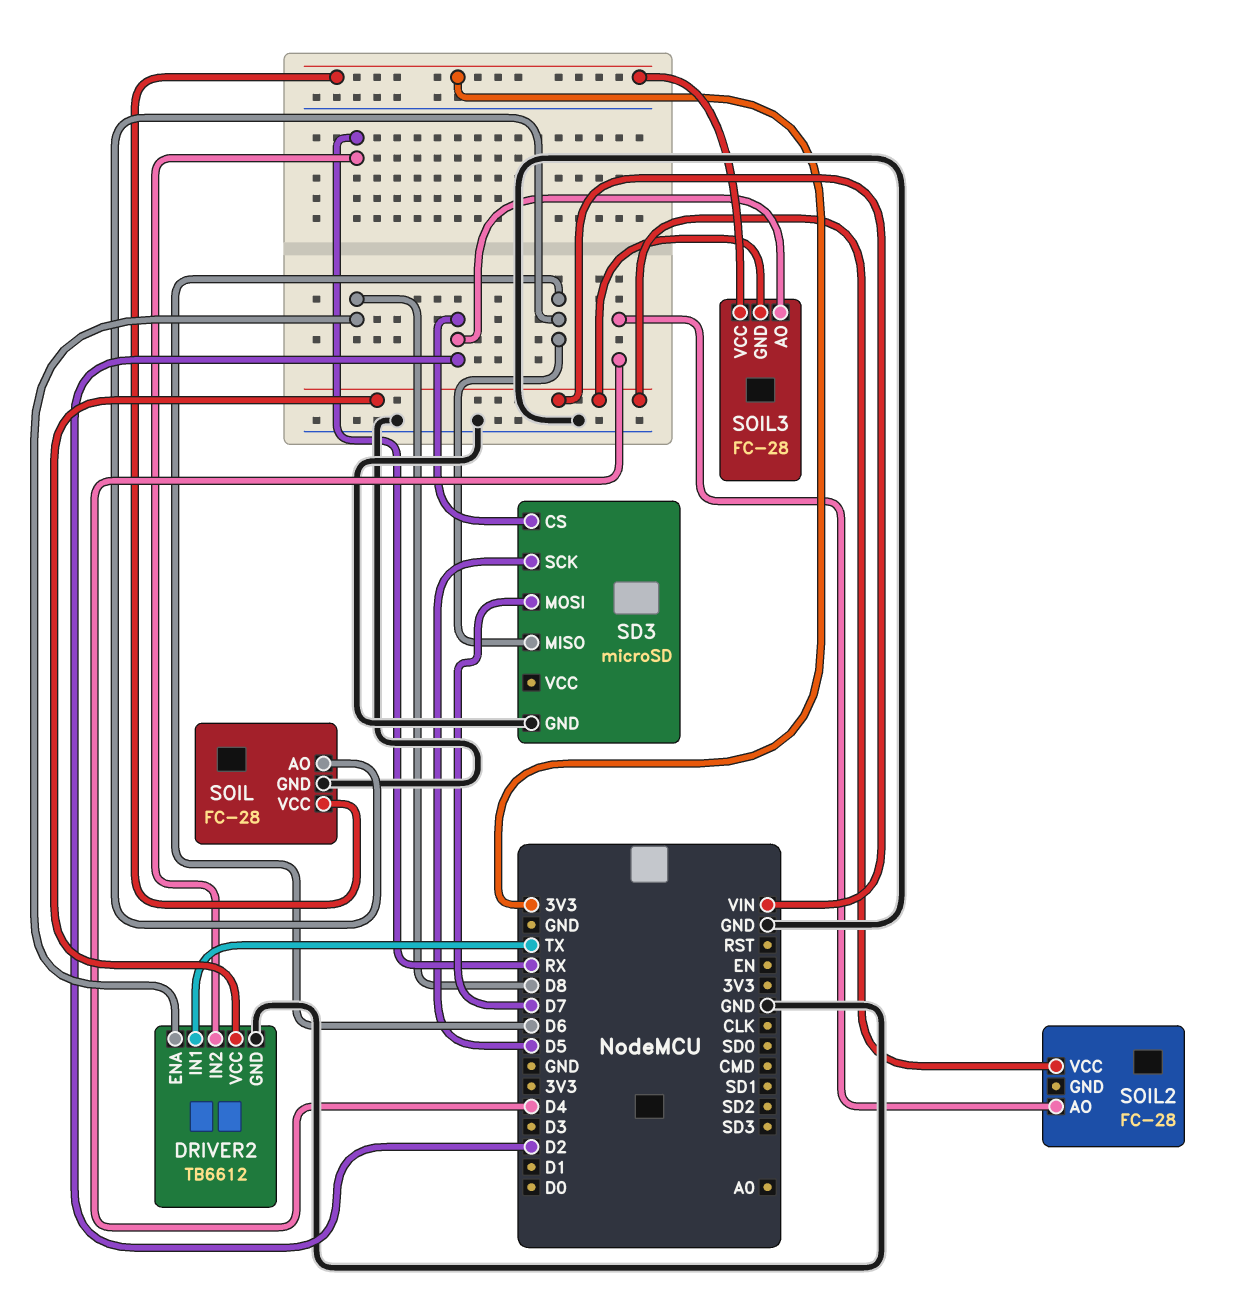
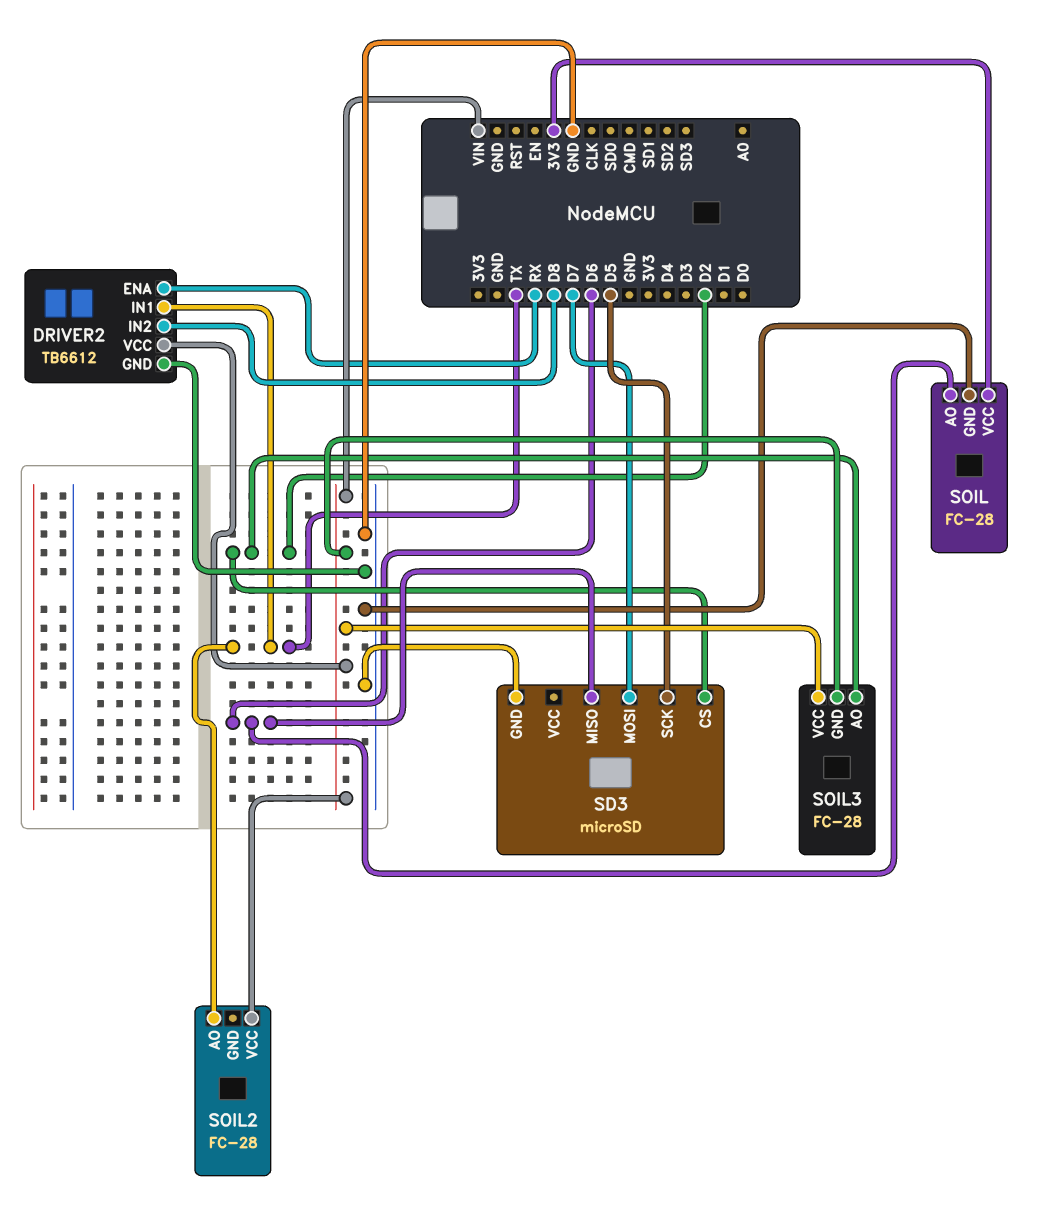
DRIVER2 pin ENA: D8 -> RX
DRIVER2 pin IN2: RX -> D8
SOIL2 pin AO: D4 -> TX
SOIL3 pin VCC: 3V3 -> VIN

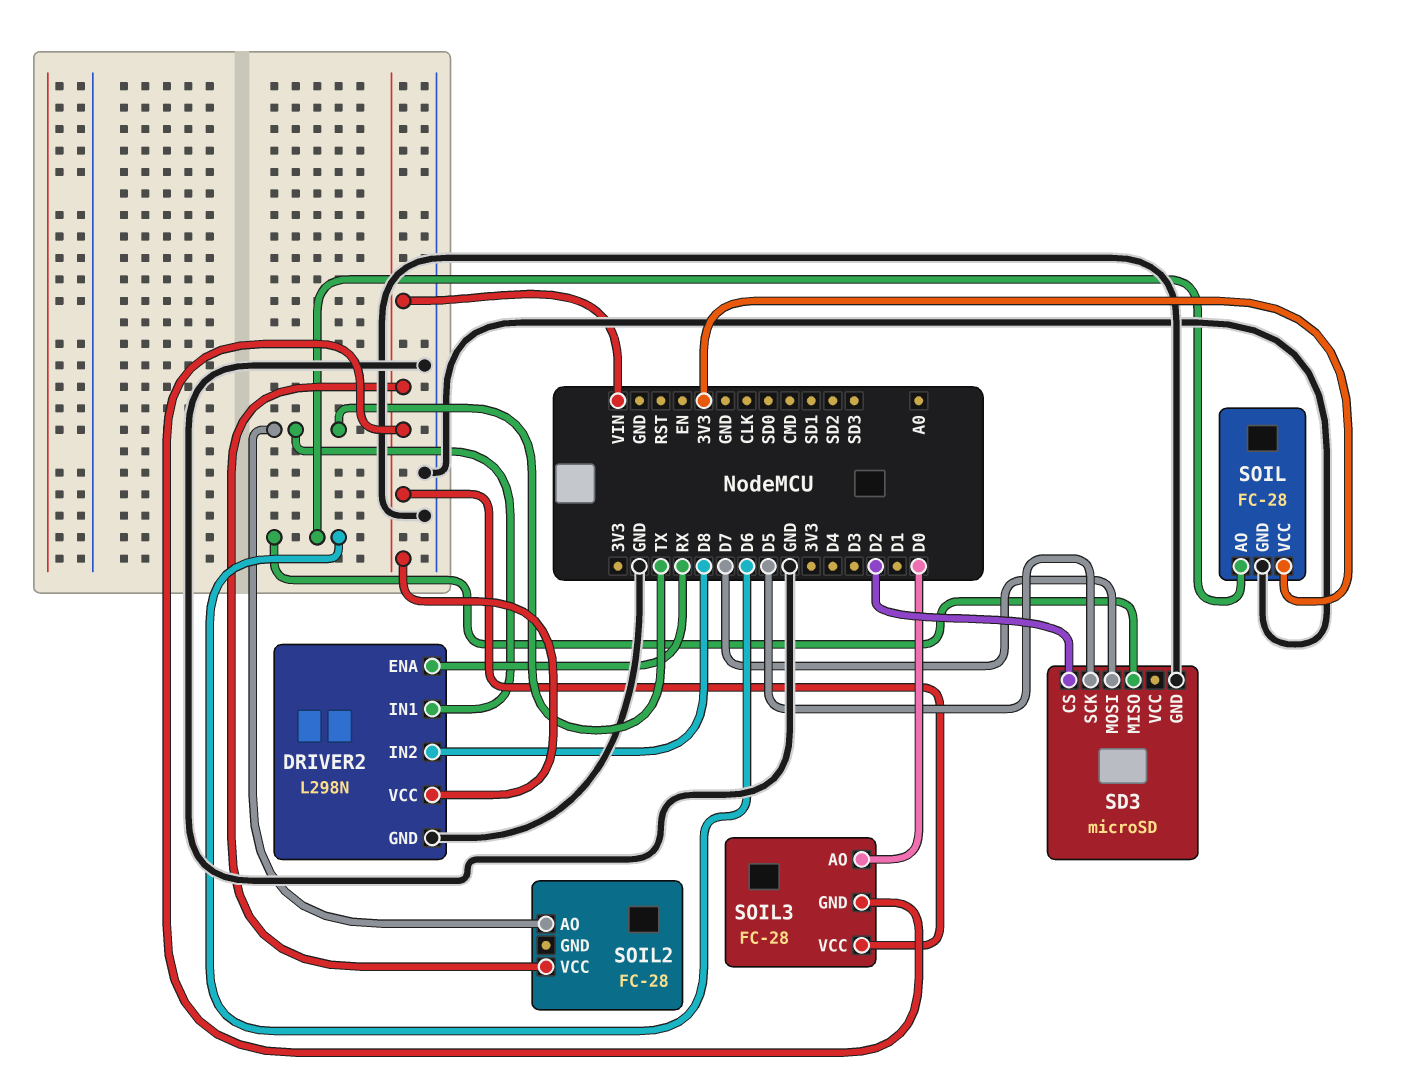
DRIVER2: TB6612 -> L298N
SOIL3 pin AO: D2 -> D0

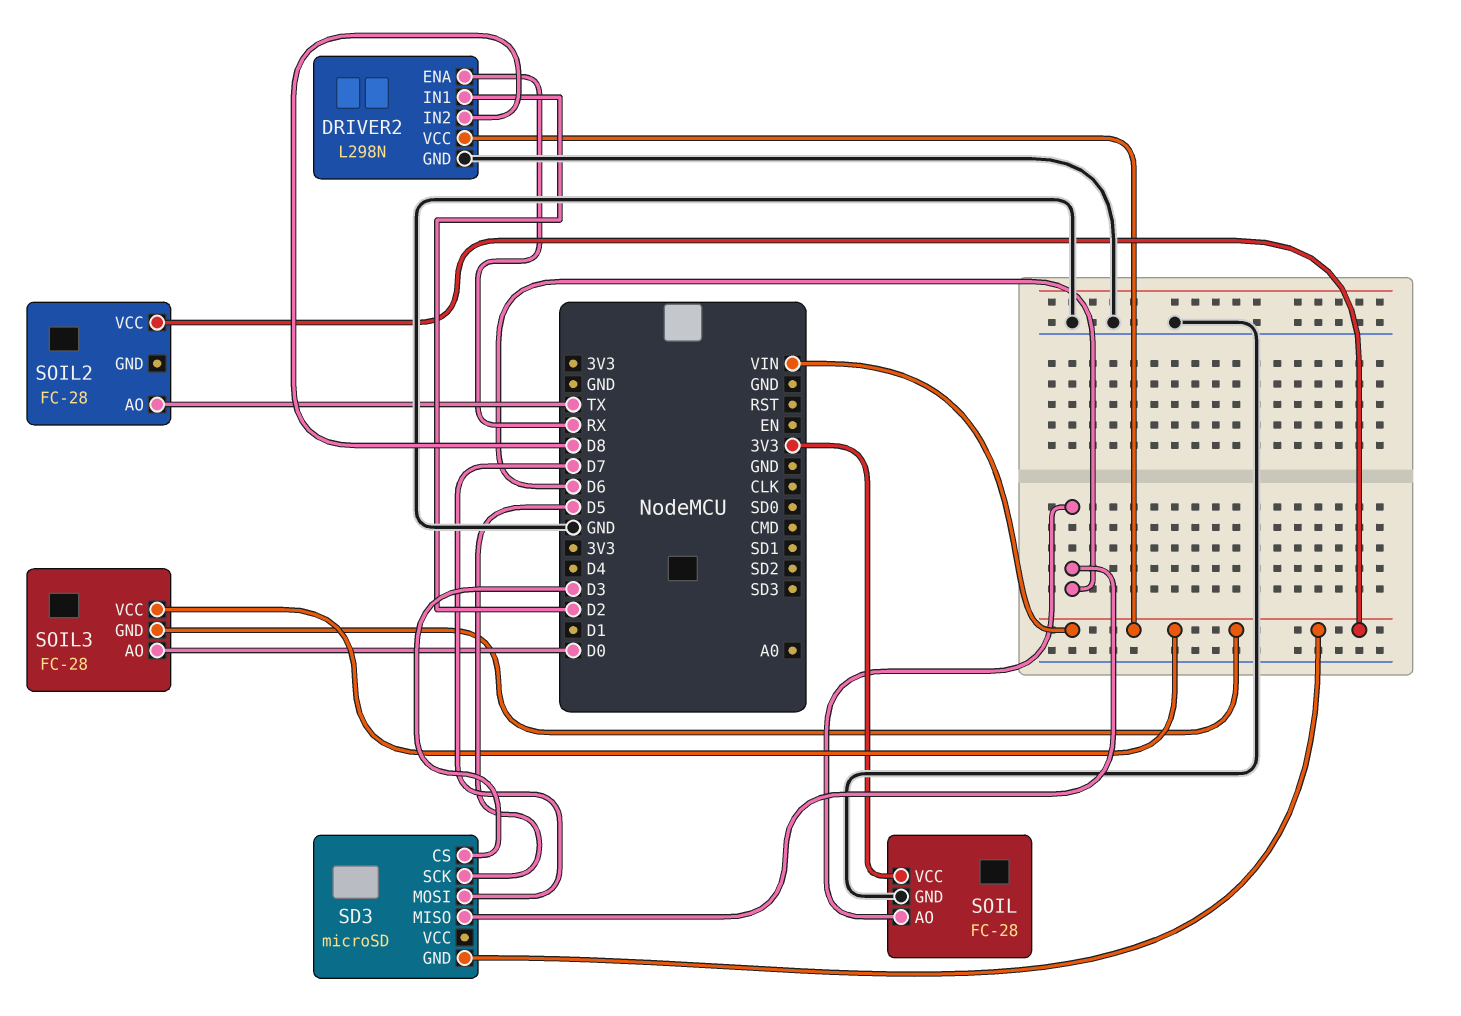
DRIVER2 pin IN1: TX -> D2
SD3 pin CS: D2 -> D3
SD3 pin GND: GND -> VIN

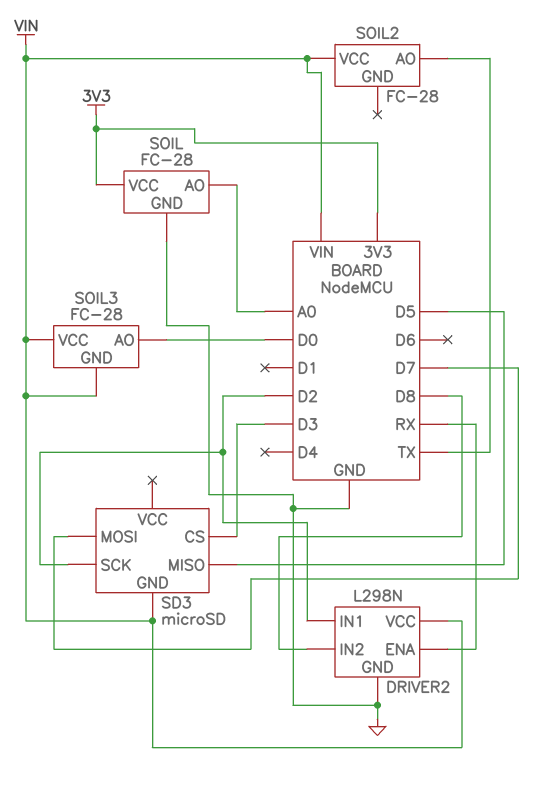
SD3 pin MISO: D6 -> D5
SD3 pin SCK: D5 -> D2
SOIL pin AO: D6 -> A0

